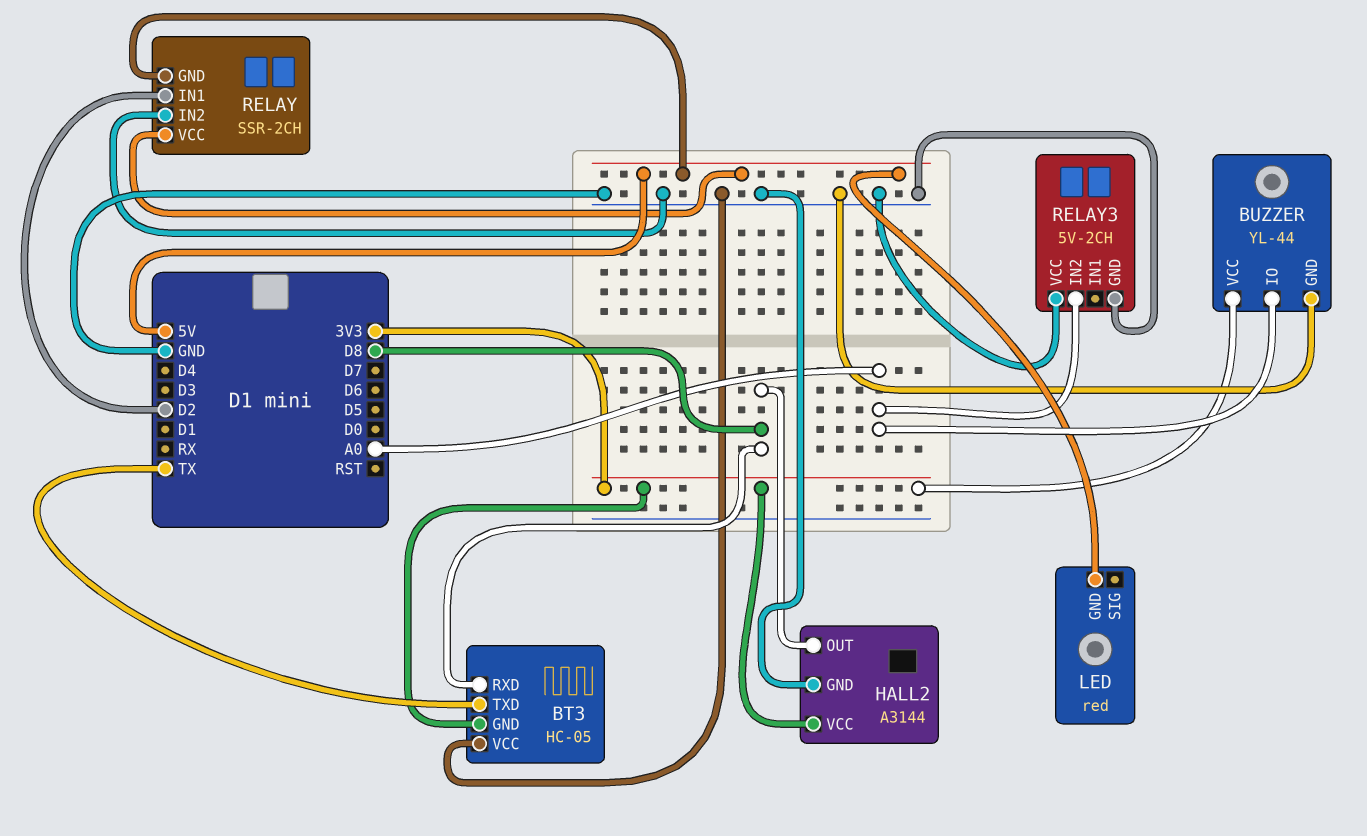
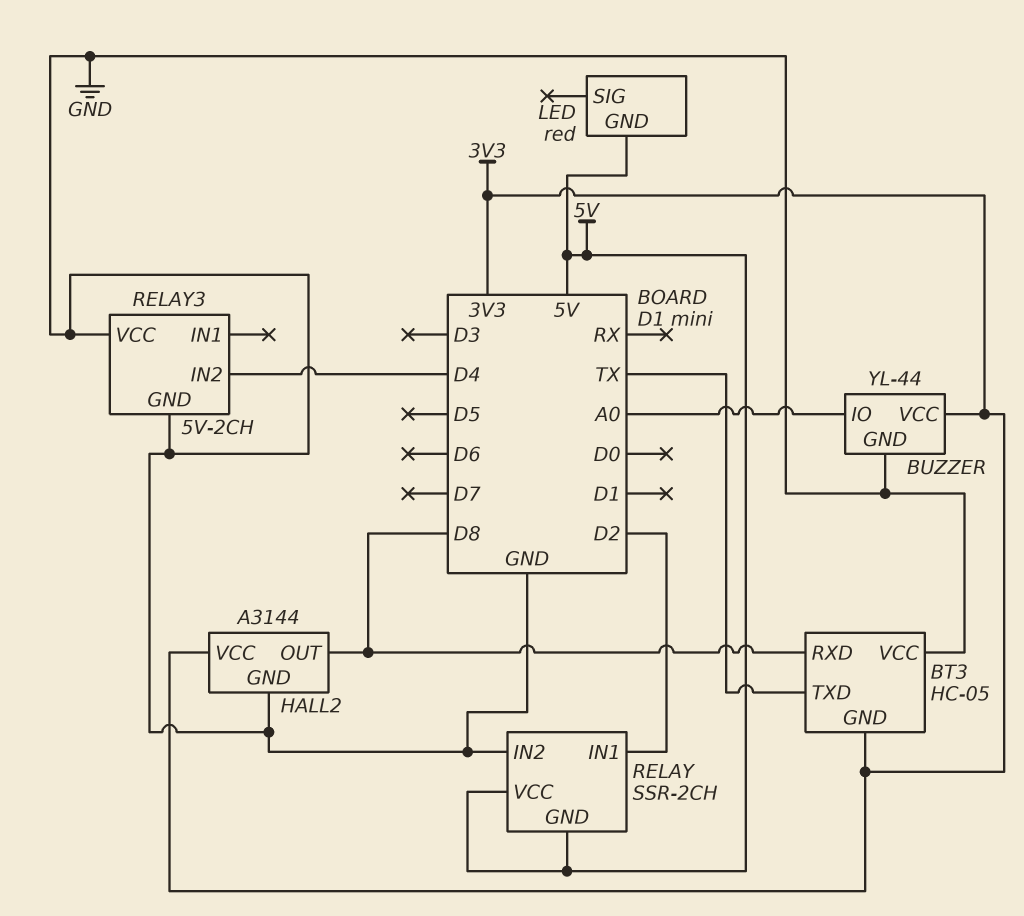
RELAY3 pin IN2: A0 -> D4

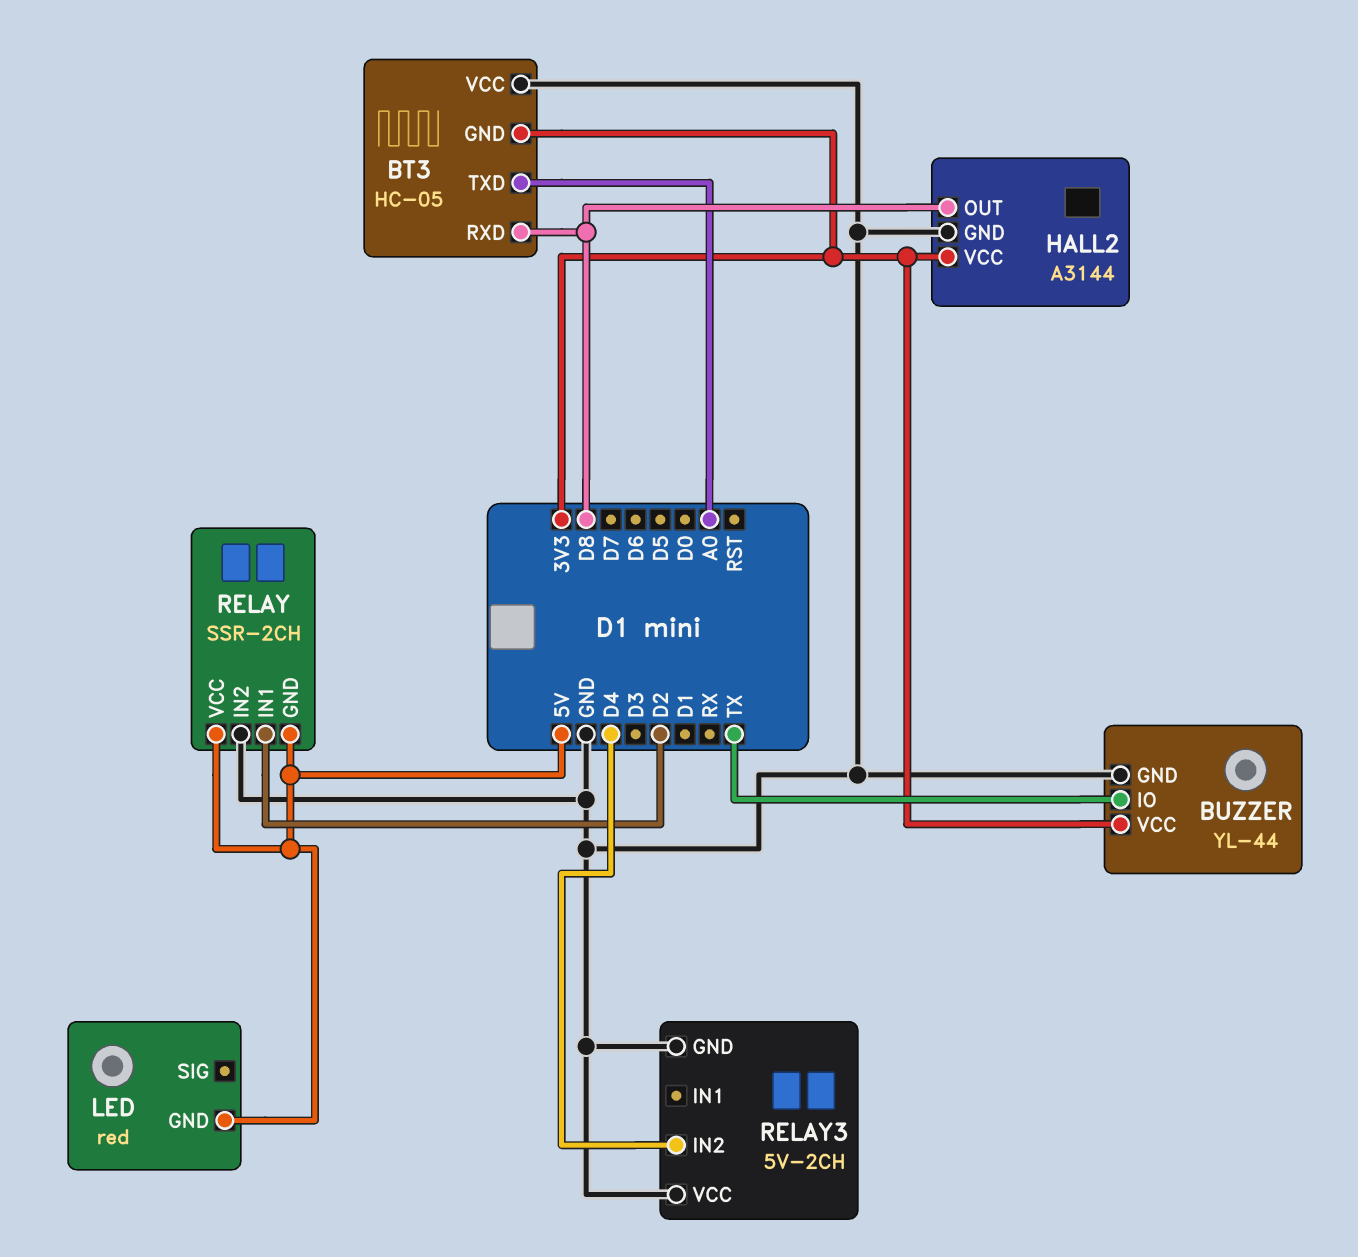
BT3 pin TXD: TX -> A0
BUZZER pin IO: A0 -> TX

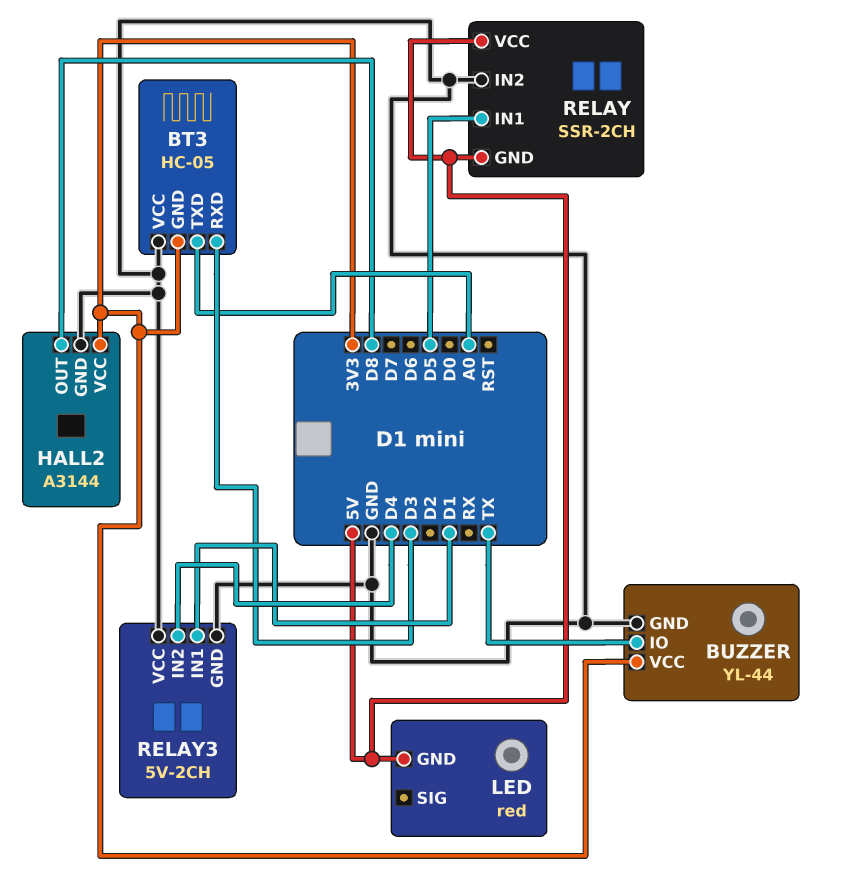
BT3 pin RXD: D8 -> D3
RELAY pin IN1: D2 -> D5
RELAY3 pin IN1: none -> D1

